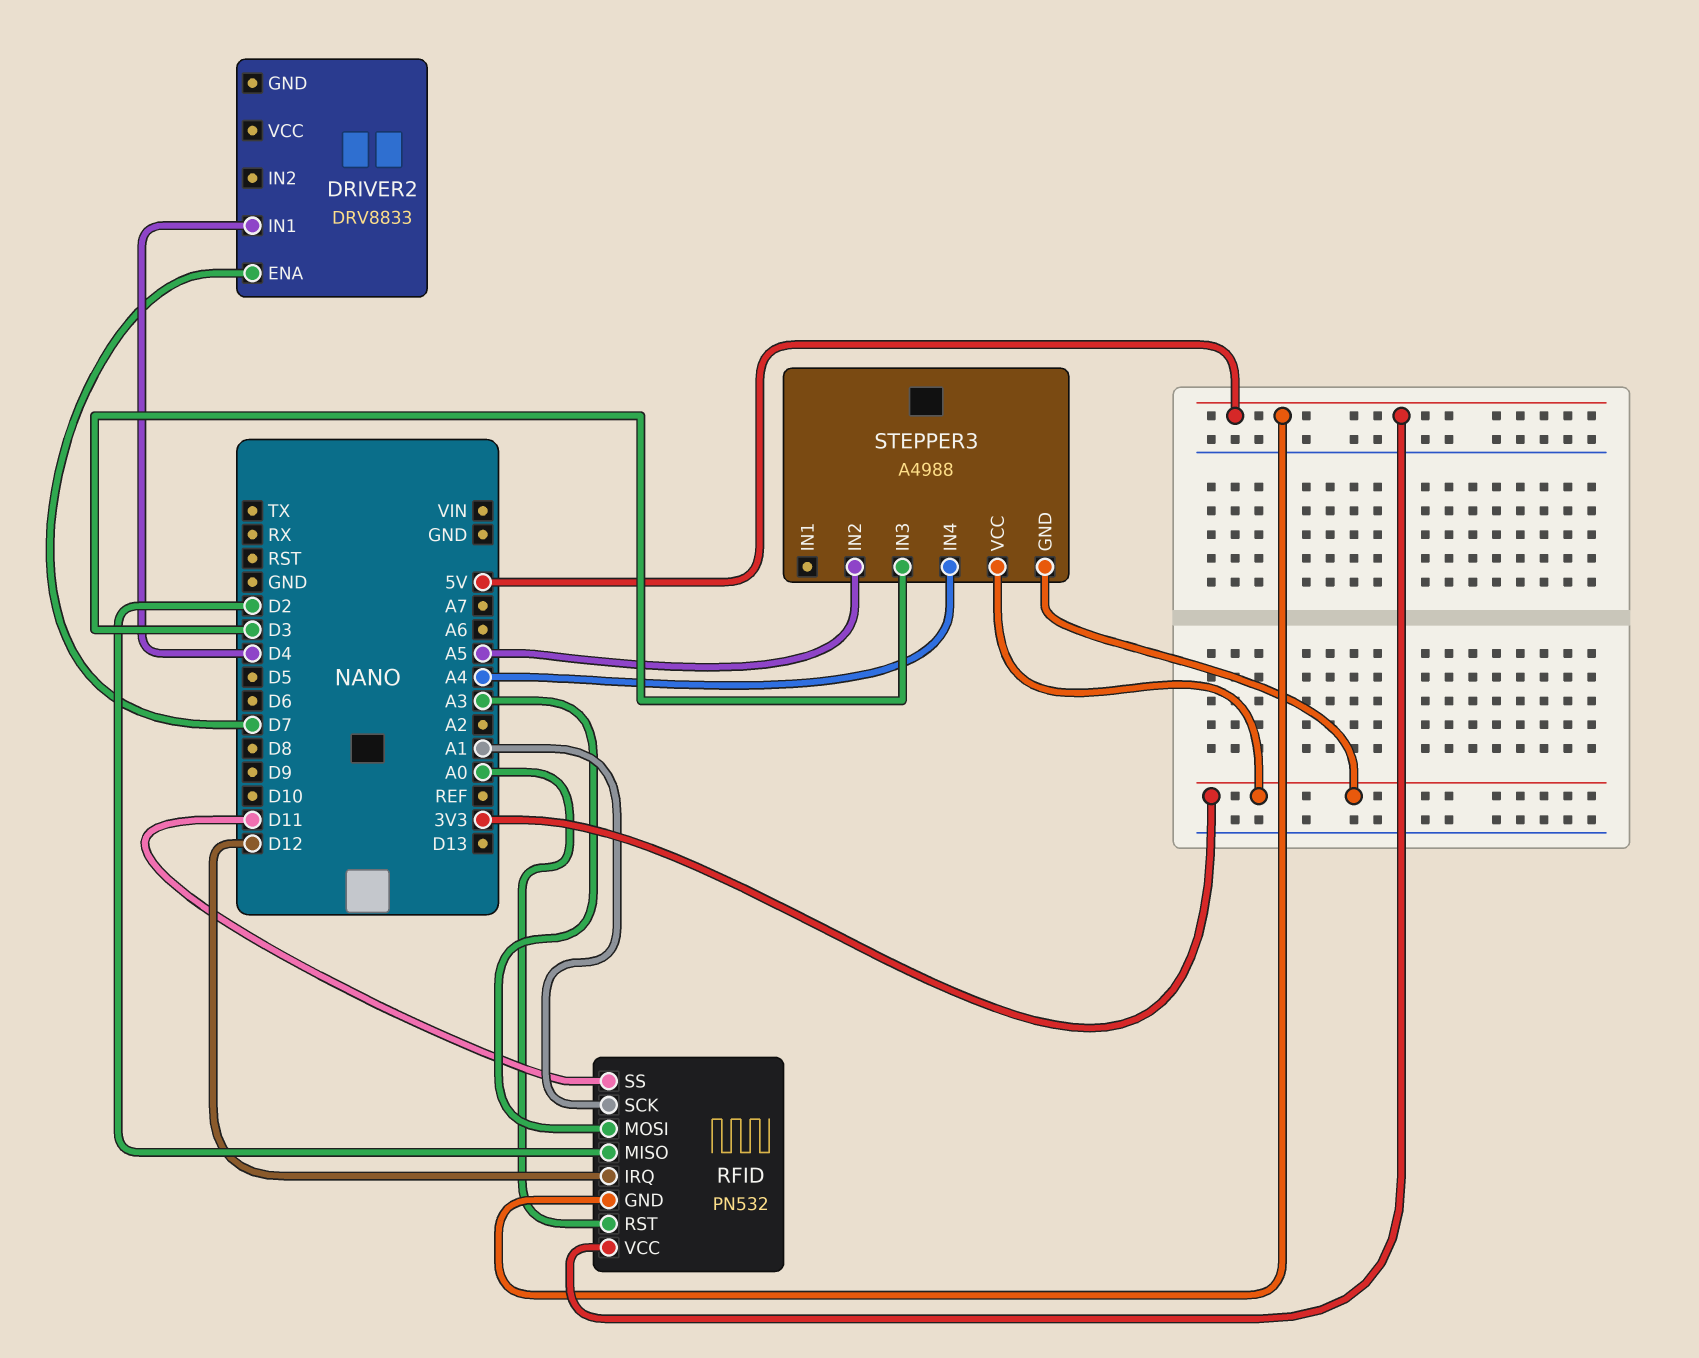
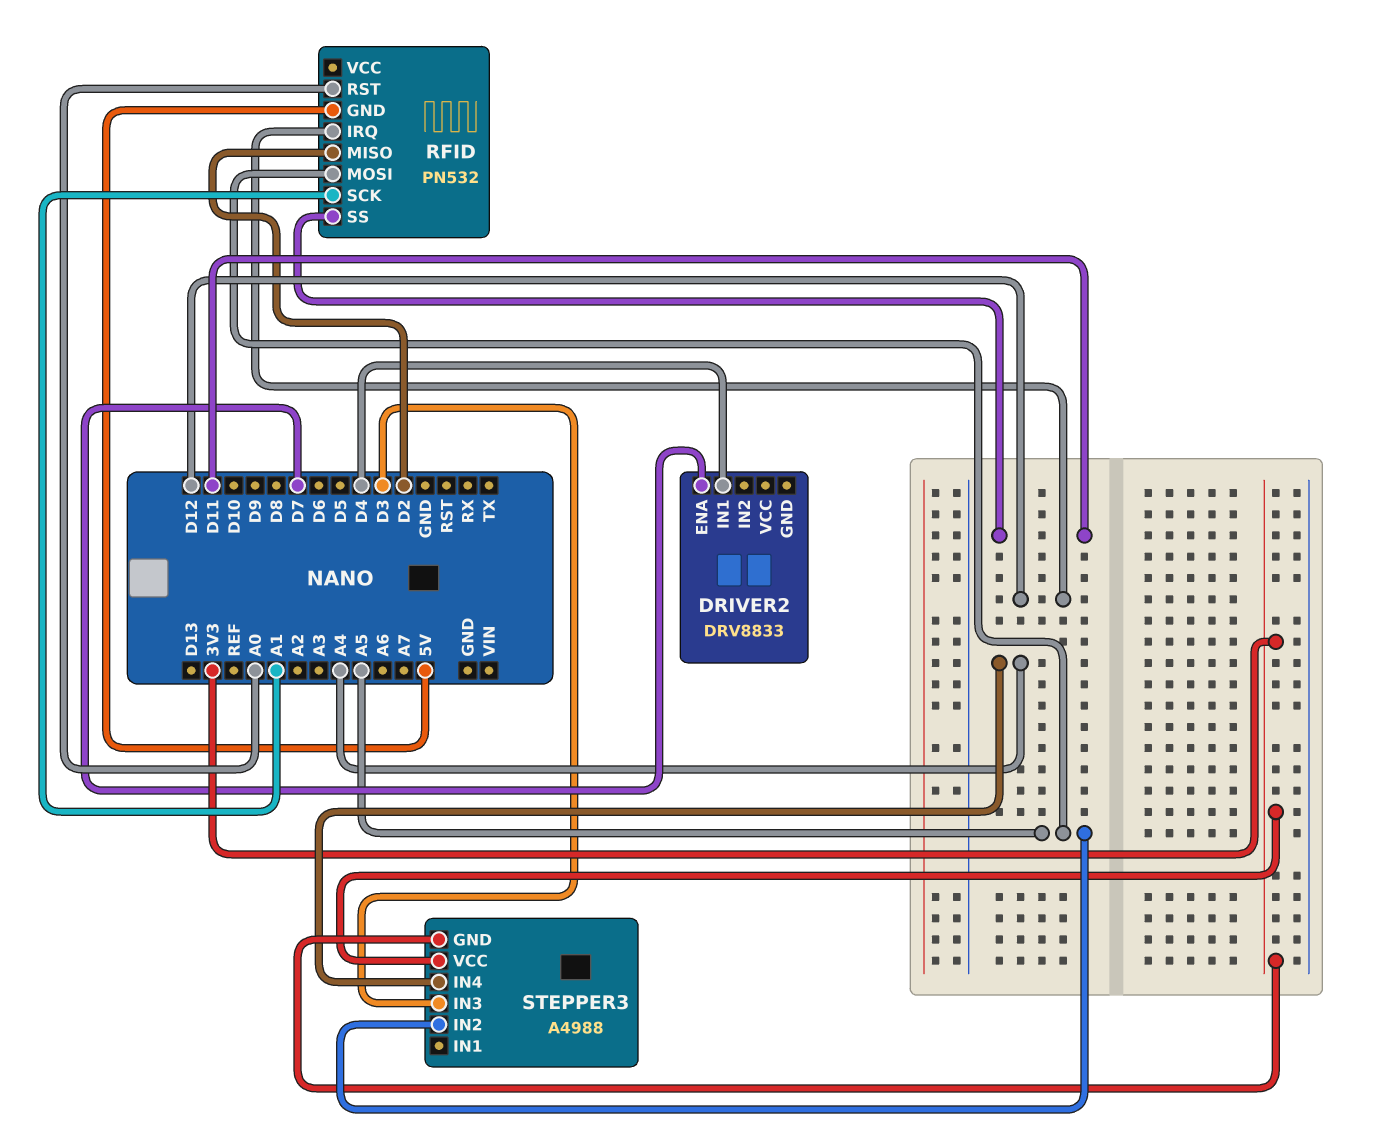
RFID pin MOSI: A3 -> A5
RFID pin VCC: 5V -> none

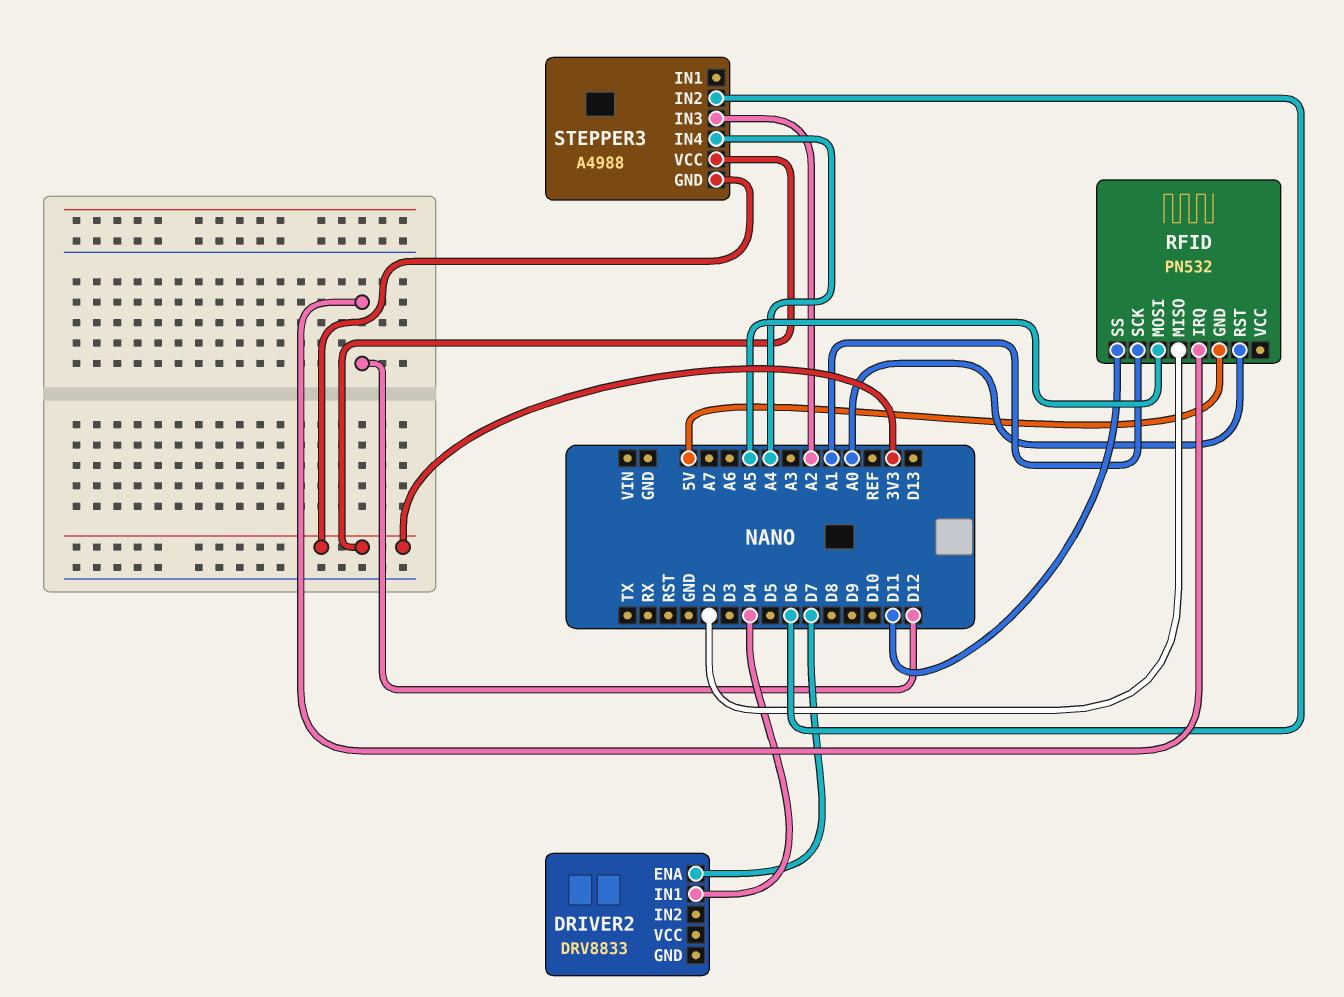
STEPPER3 pin IN2: A5 -> D6
STEPPER3 pin IN3: D3 -> A2

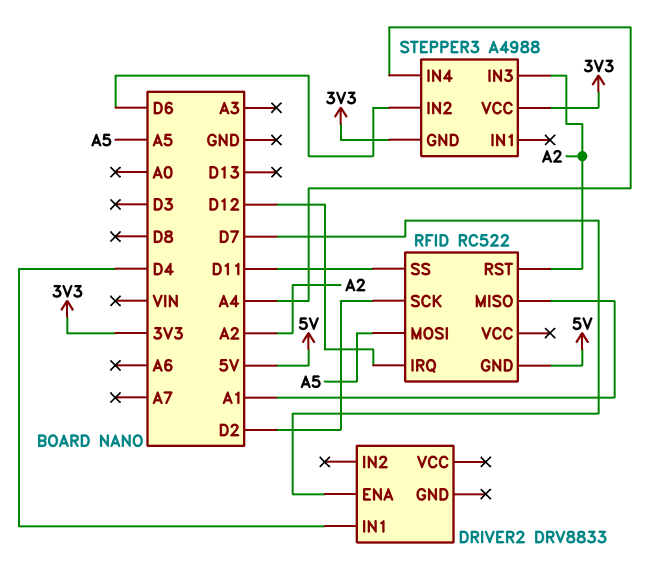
RFID: PN532 -> RC522
RFID pin MISO: D2 -> A1
RFID pin RST: A0 -> A2
RFID pin SCK: A1 -> D2

